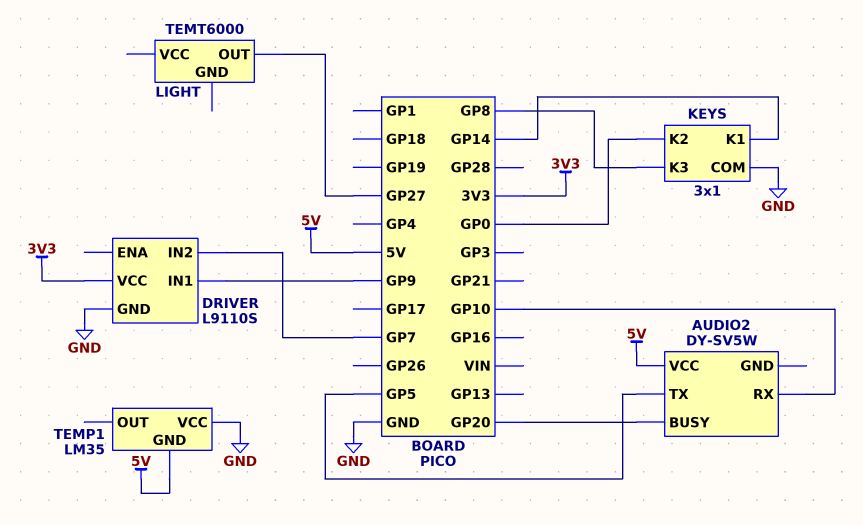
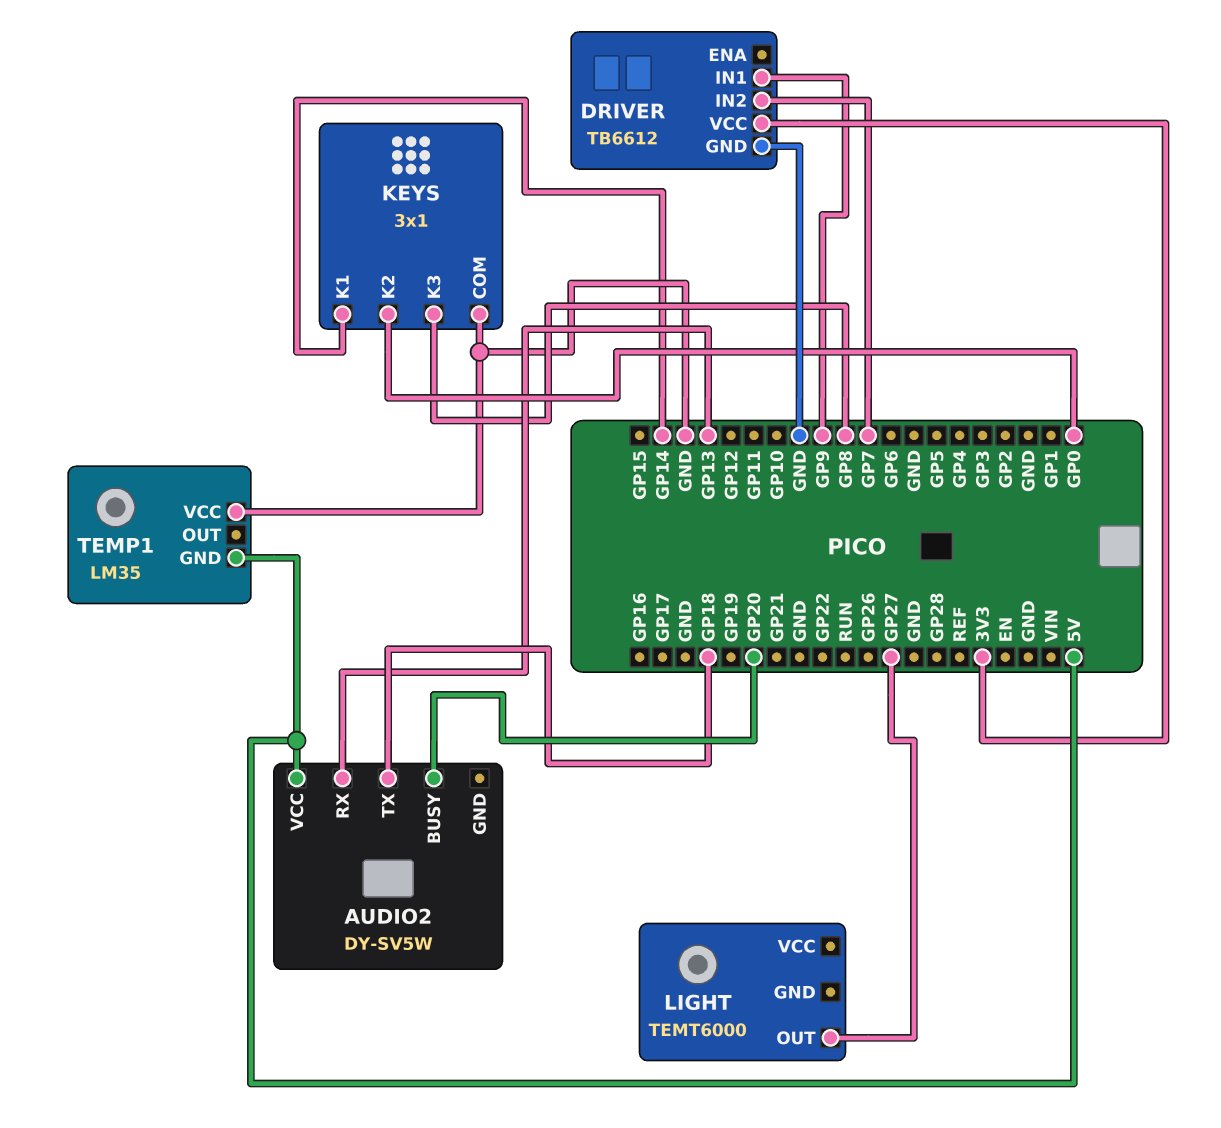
AUDIO2 pin RX: GP10 -> GP13
AUDIO2 pin TX: GP5 -> GP18
DRIVER: L9110S -> TB6612

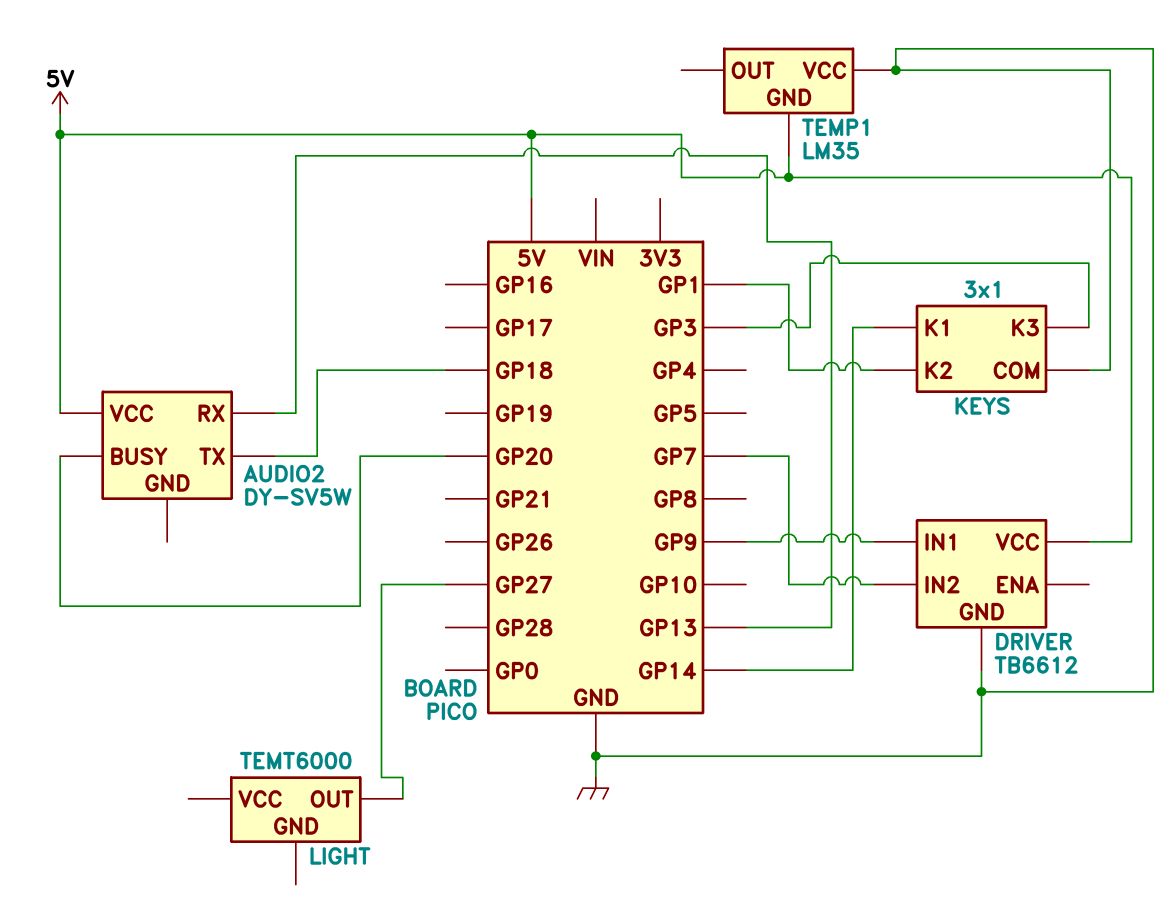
DRIVER pin VCC: 3V3 -> 5V
KEYS pin K2: GP0 -> GP1
KEYS pin K3: GP8 -> GP3

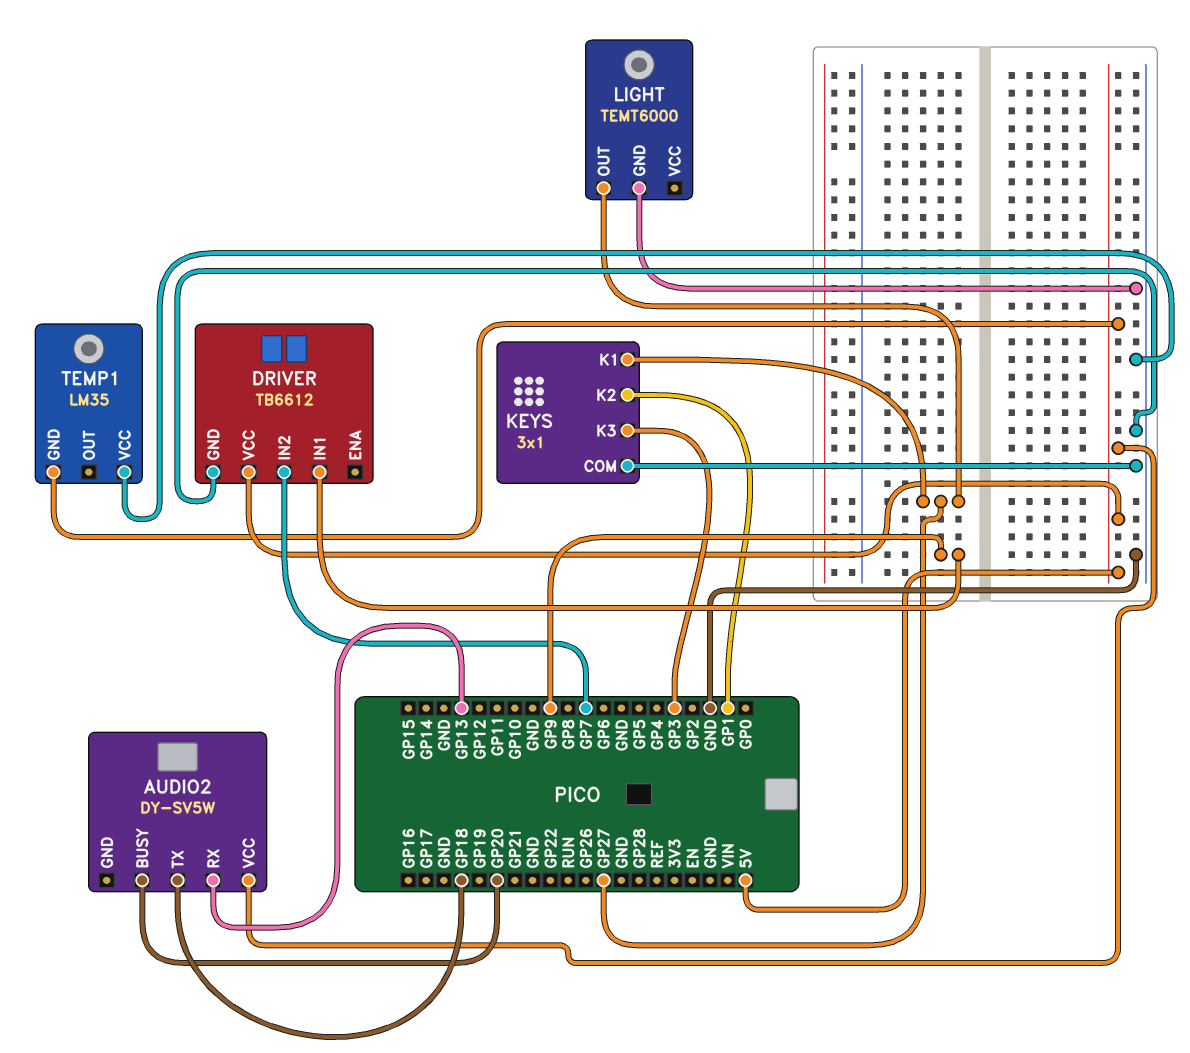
KEYS pin K1: GP14 -> GP27
LIGHT pin GND: none -> GND

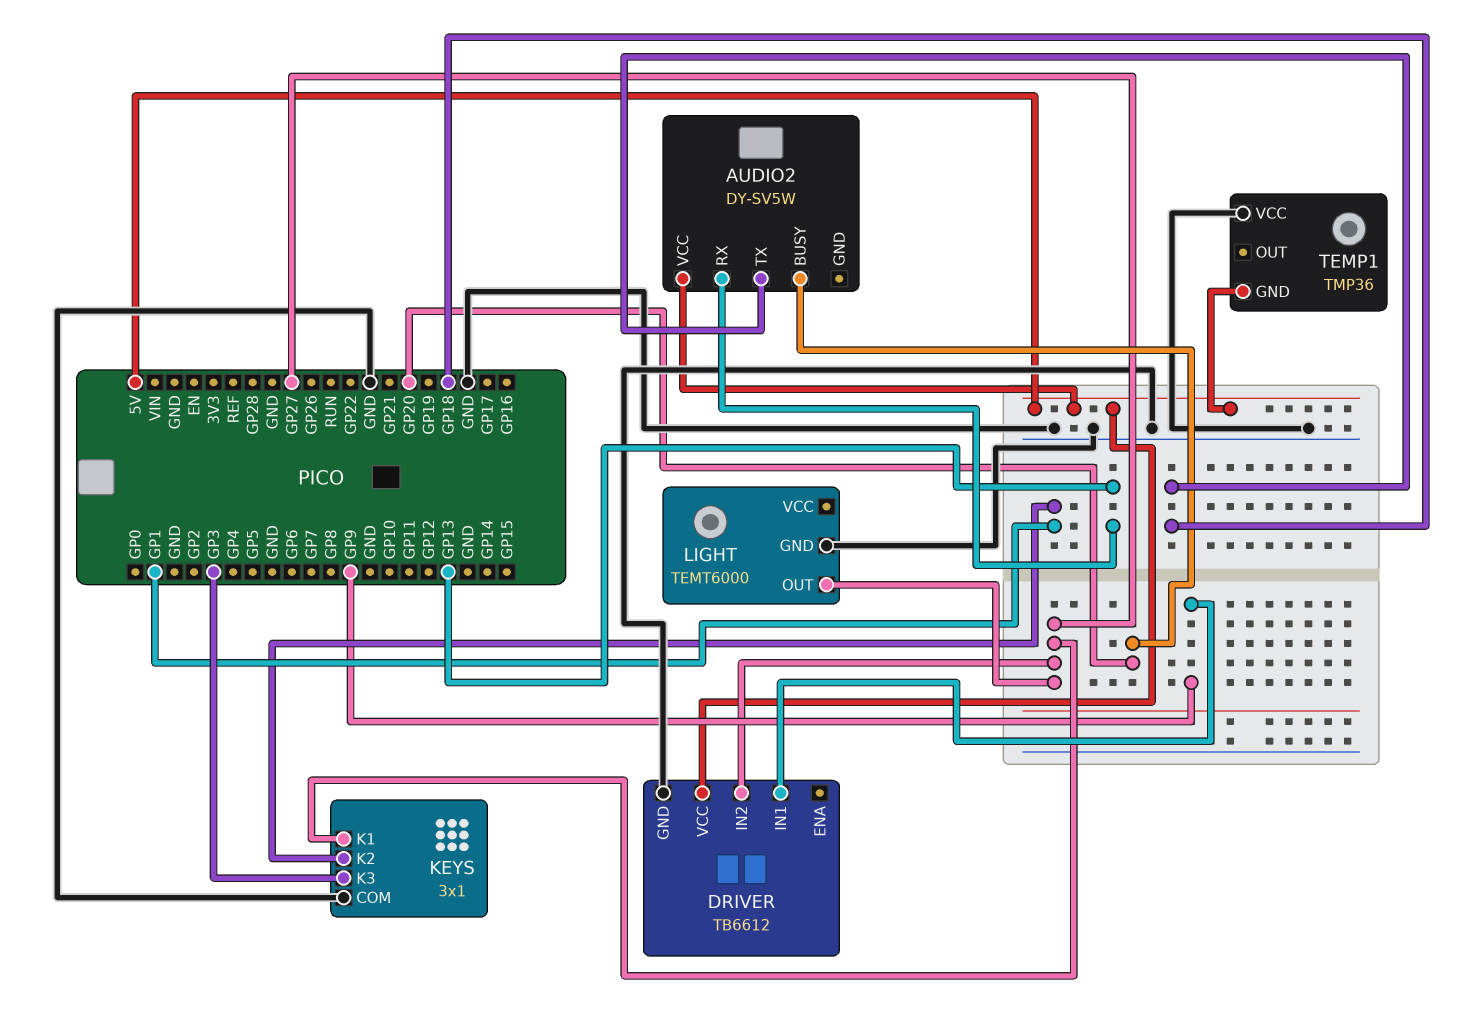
DRIVER pin IN2: GP7 -> GP27
TEMP1: LM35 -> TMP36

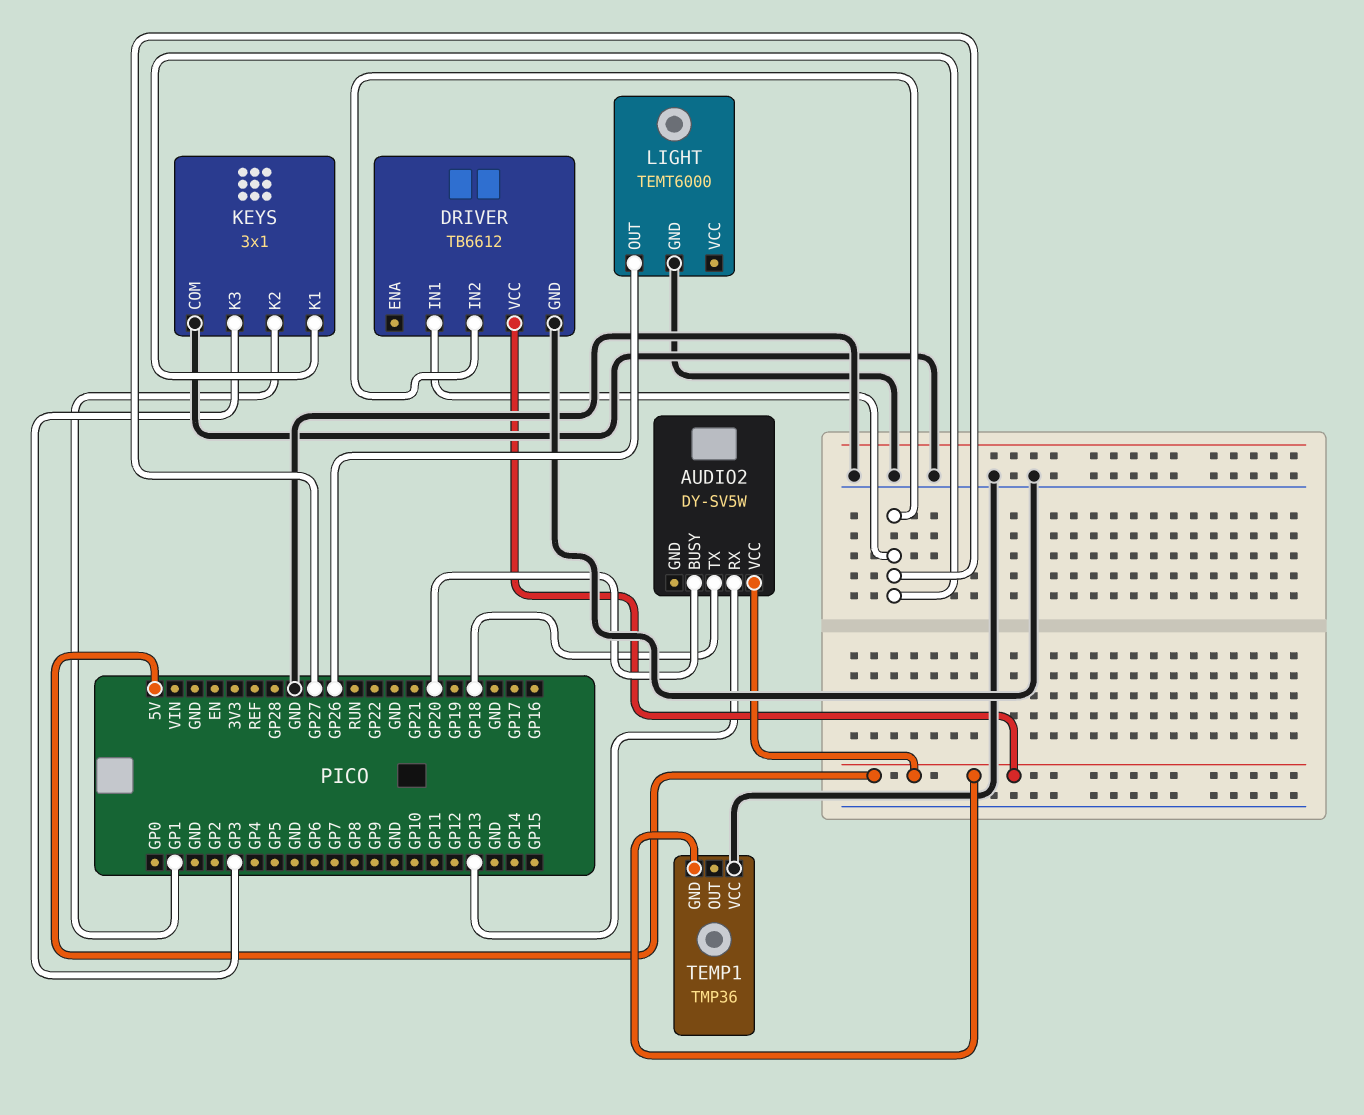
DRIVER pin IN1: GP9 -> GP27
LIGHT pin OUT: GP27 -> GP26

